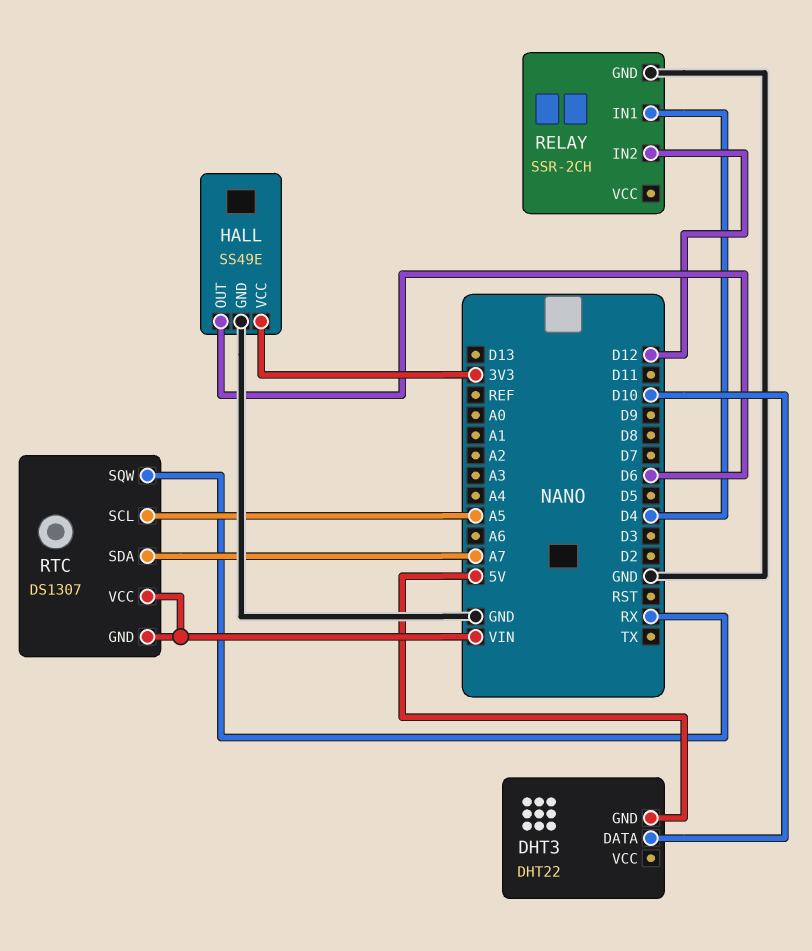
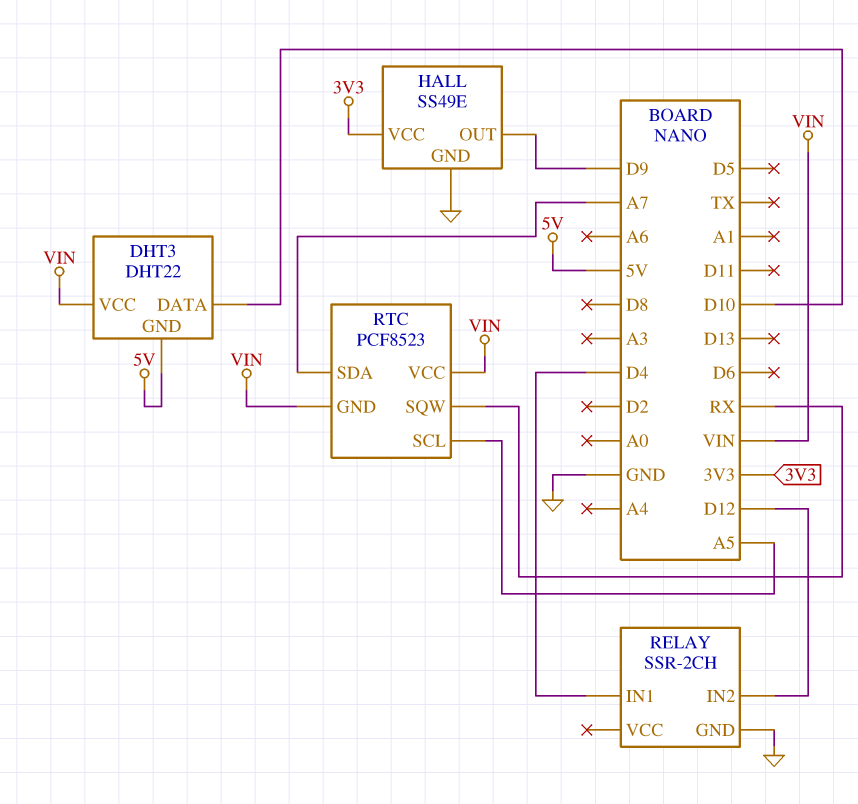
DHT3 pin VCC: none -> VIN
HALL pin OUT: D6 -> D9
RTC: DS1307 -> PCF8523

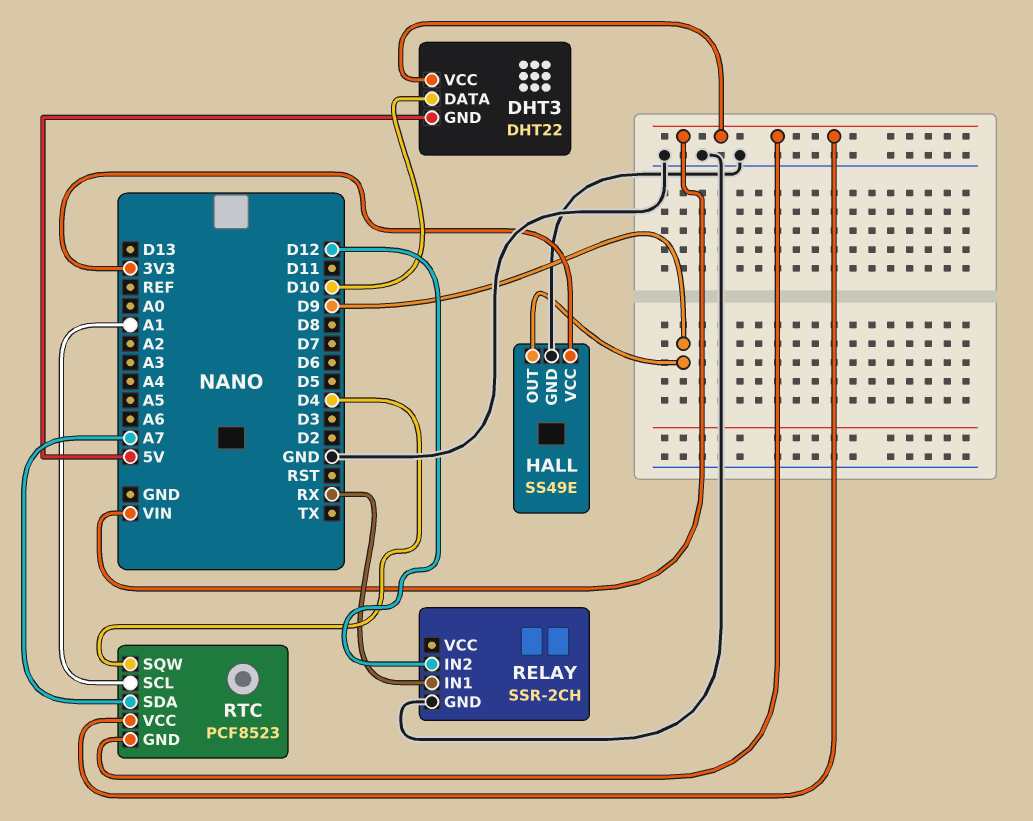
RELAY pin IN1: D4 -> RX
RTC pin SCL: A5 -> A1
RTC pin SQW: RX -> D4

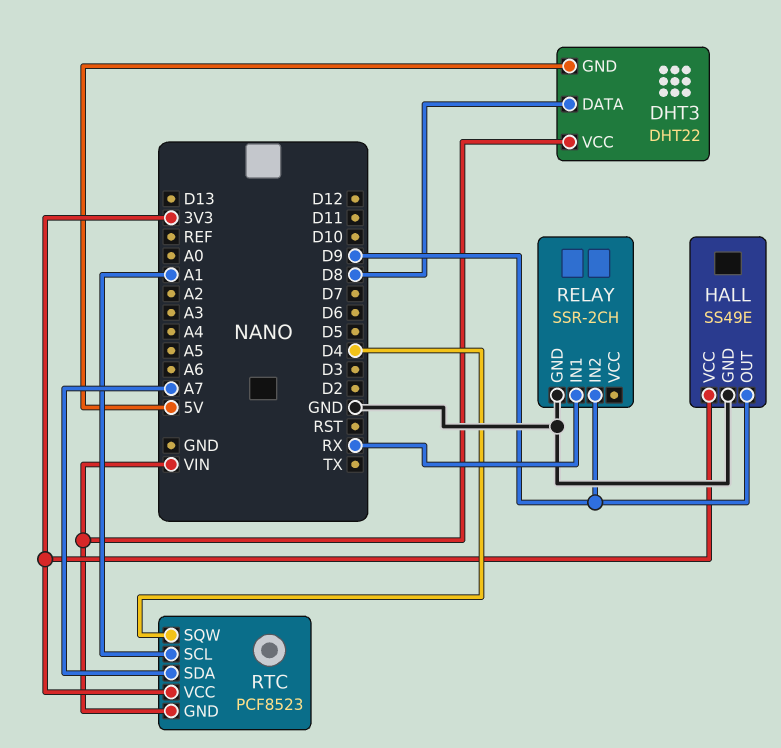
DHT3 pin DATA: D10 -> D8
RELAY pin IN2: D12 -> D9
RTC pin VCC: VIN -> 3V3

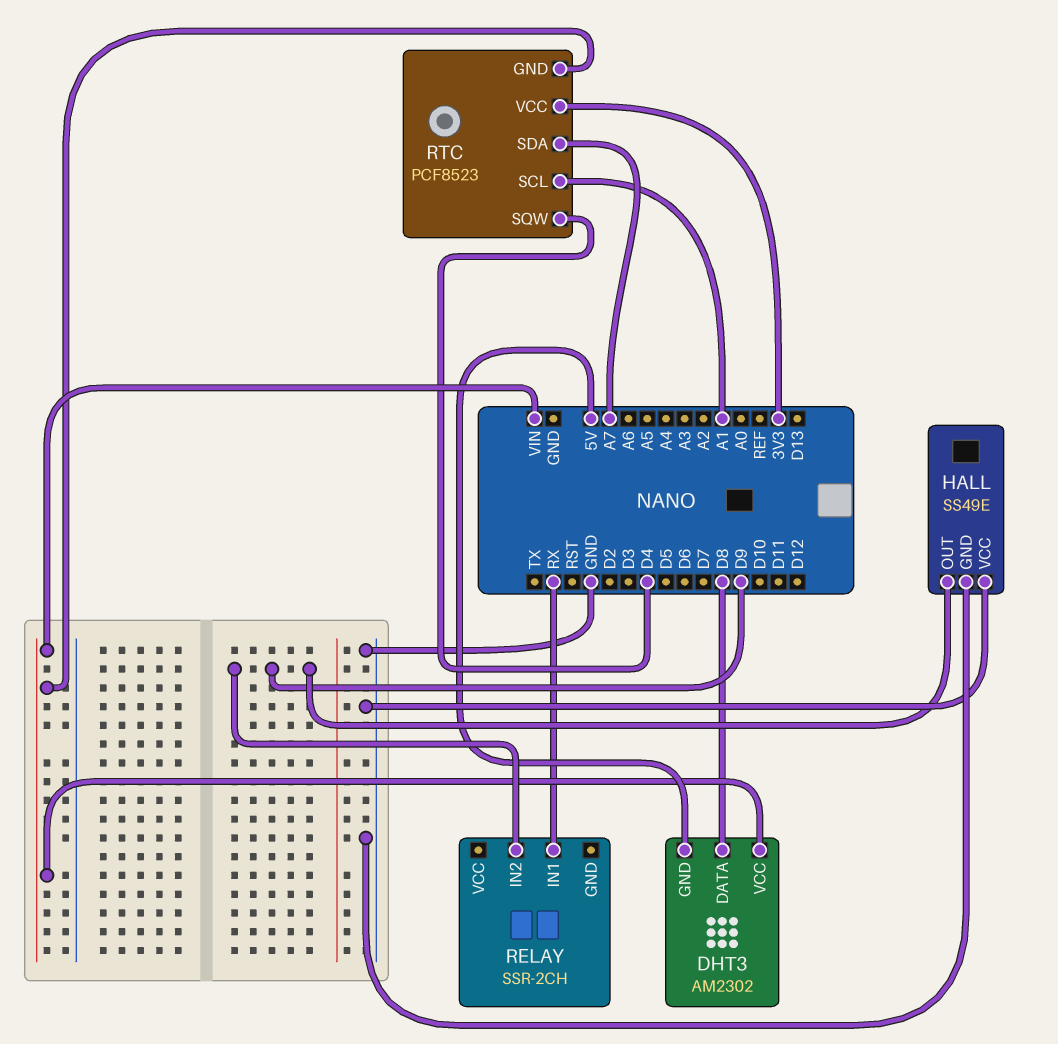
DHT3: DHT22 -> AM2302
HALL pin VCC: 3V3 -> GND
RELAY pin GND: GND -> none

